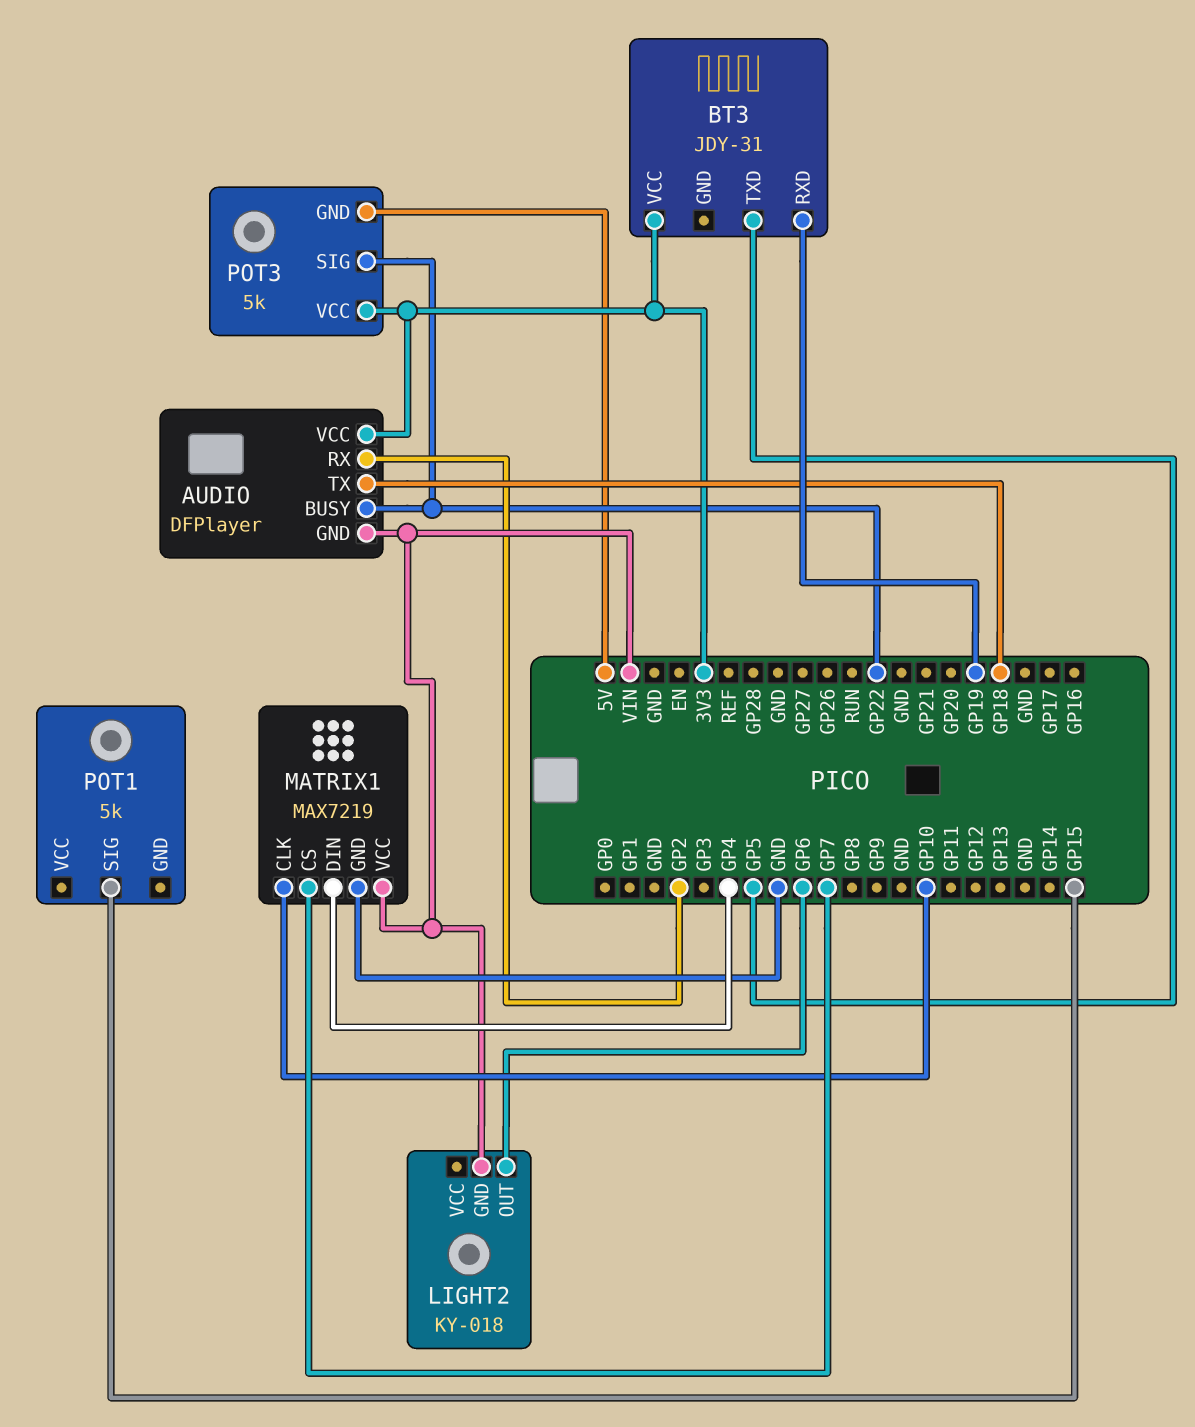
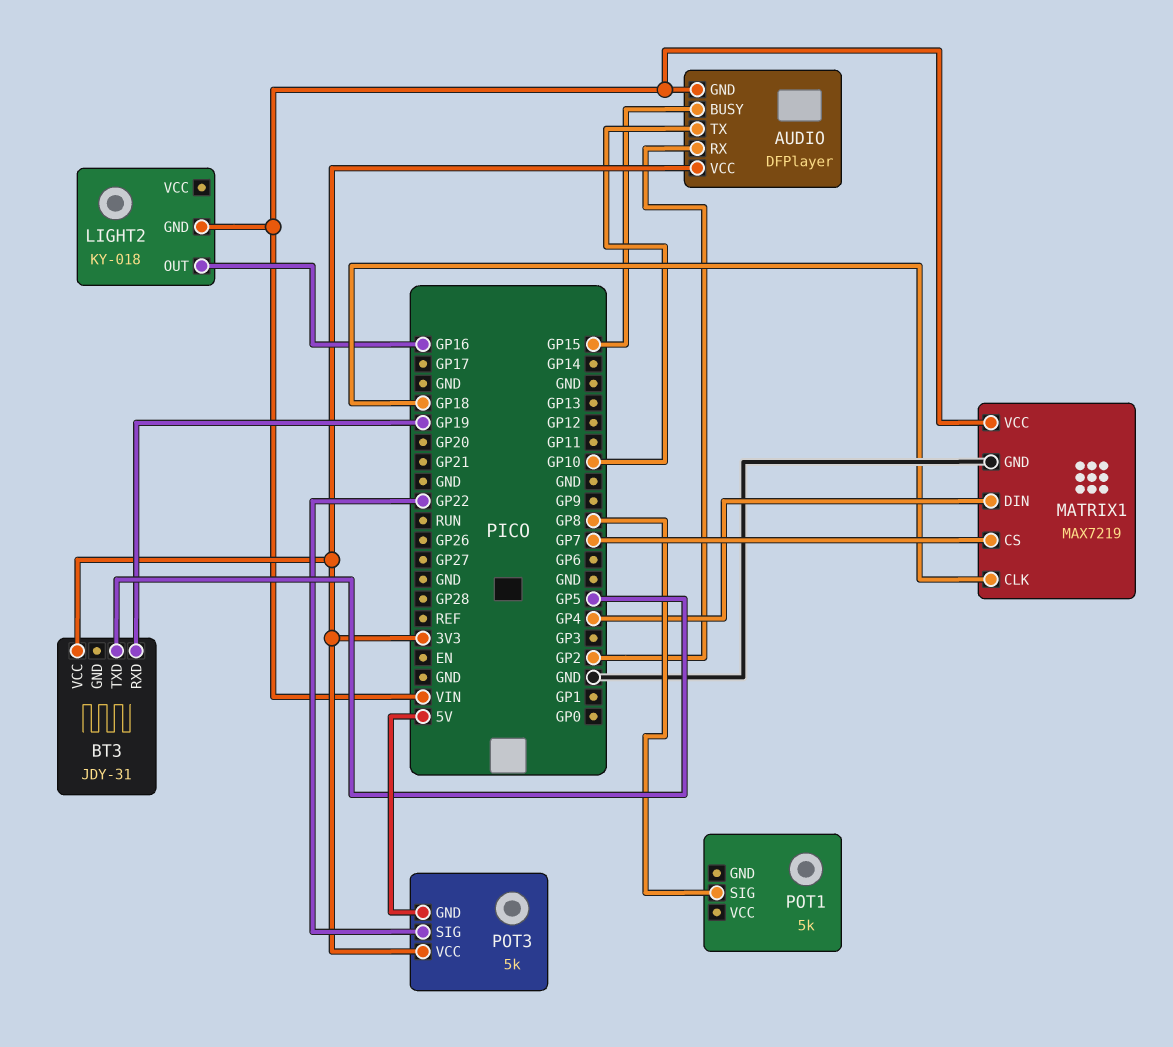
AUDIO pin BUSY: GP22 -> GP15
AUDIO pin TX: GP18 -> GP10
LIGHT2 pin OUT: GP6 -> GP16
MATRIX1 pin CLK: GP10 -> GP18
POT1 pin SIG: GP15 -> GP8

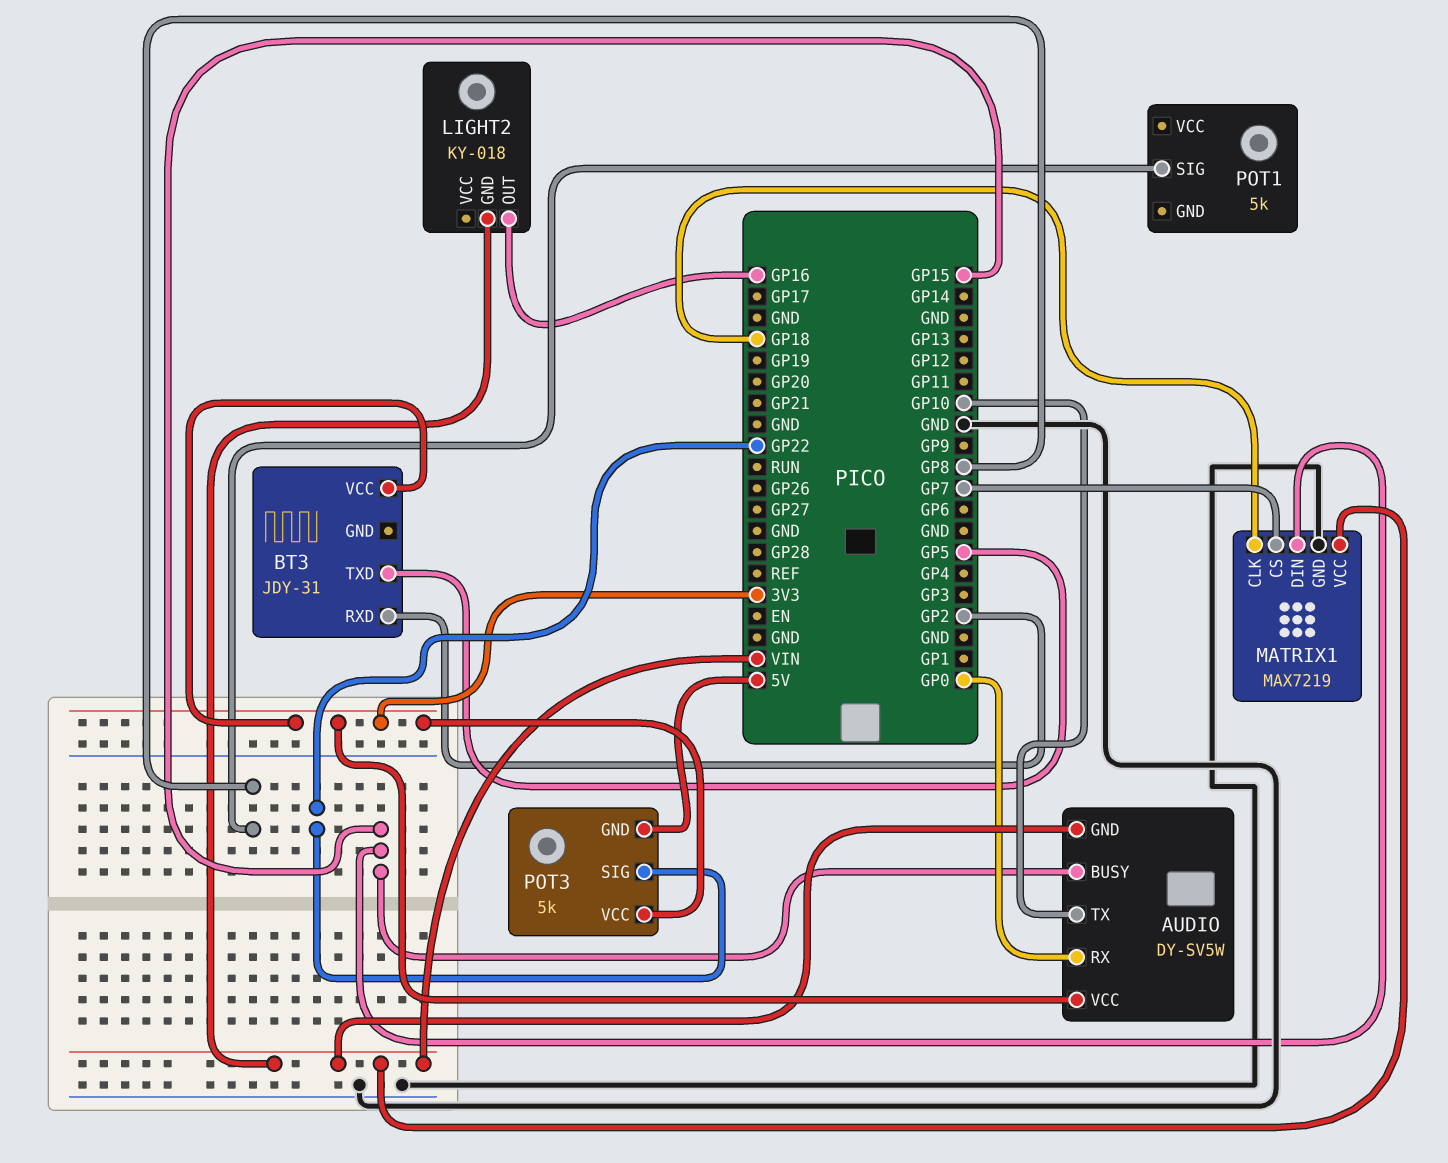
AUDIO: DFPlayer -> DY-SV5W
AUDIO pin RX: GP2 -> GP0
BT3 pin RXD: GP19 -> GP2
MATRIX1 pin DIN: GP4 -> GP15

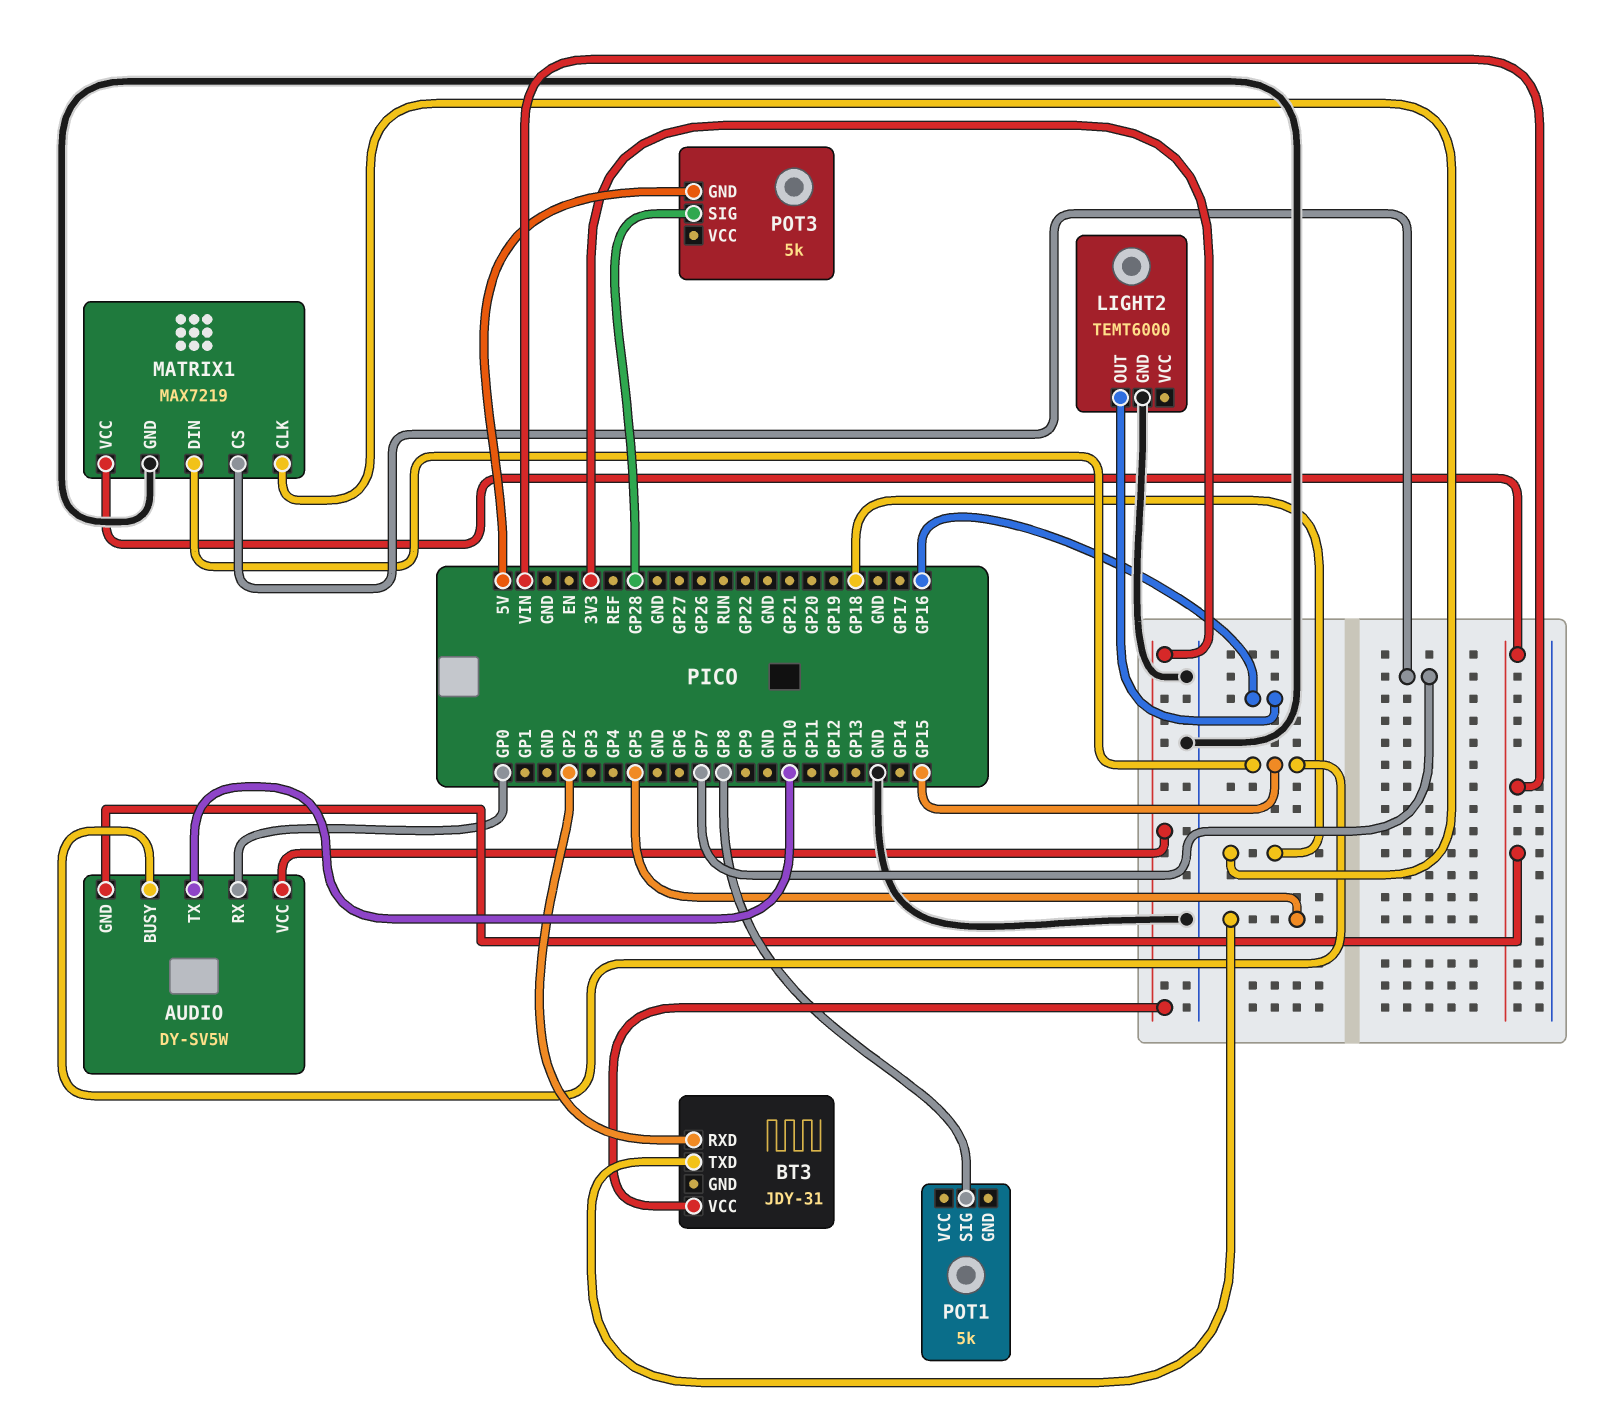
LIGHT2: KY-018 -> TEMT6000
LIGHT2 pin GND: VIN -> GND
POT3 pin SIG: GP22 -> GP28
POT3 pin VCC: 3V3 -> none

